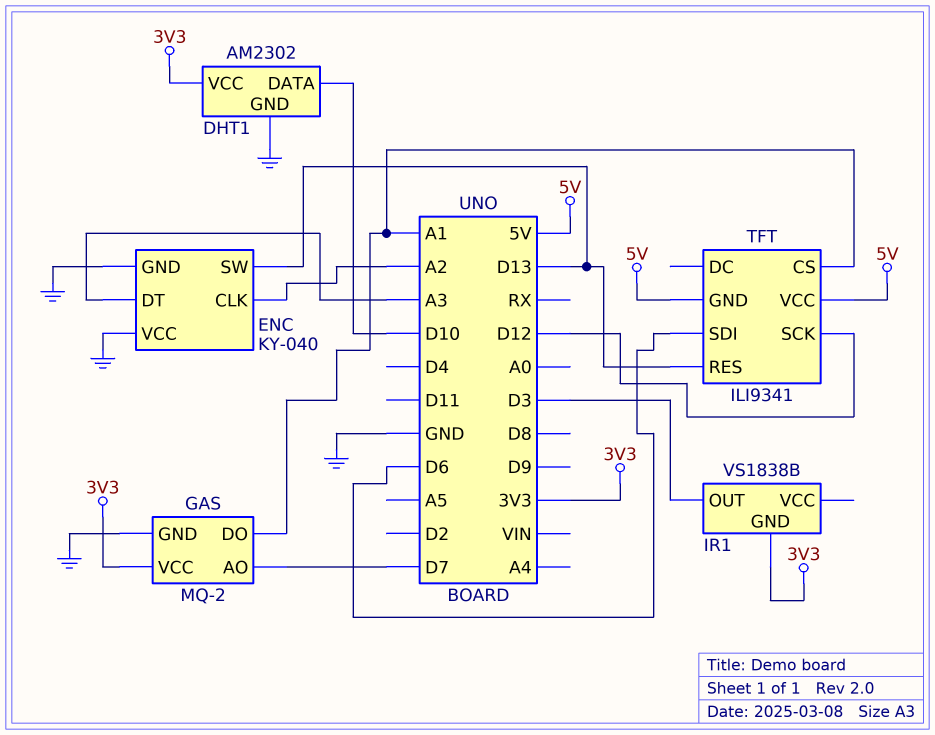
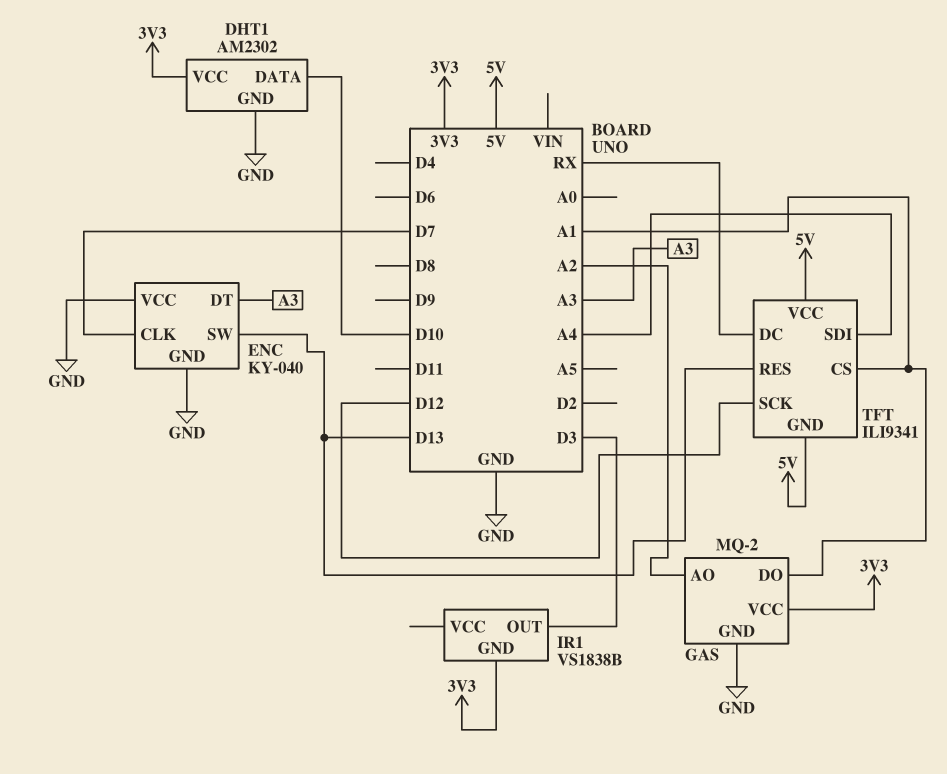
ENC pin CLK: A2 -> D7
GAS pin AO: D7 -> A2
TFT pin DC: none -> RX
TFT pin SDI: D6 -> A4

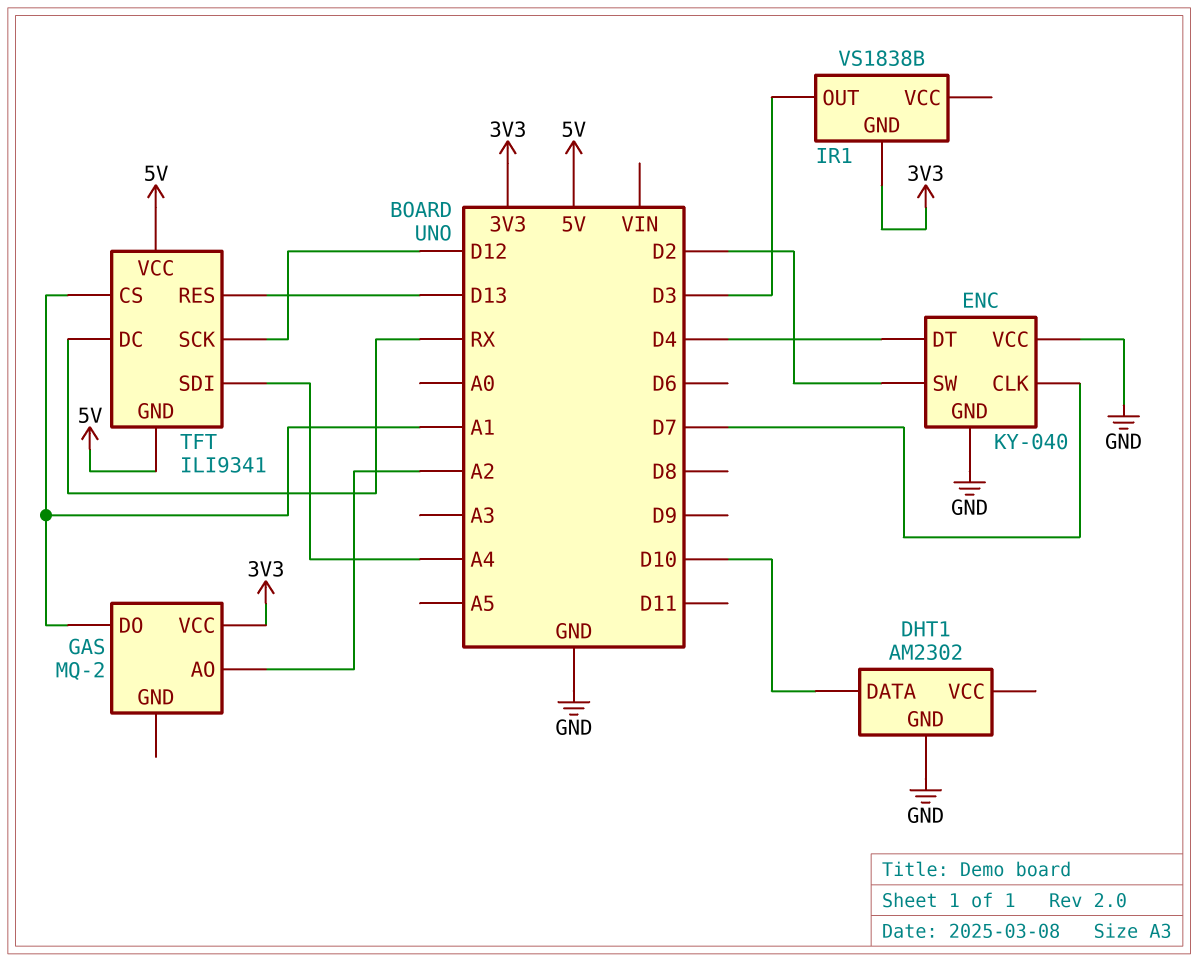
DHT1 pin VCC: 3V3 -> none
ENC pin DT: A3 -> D4
ENC pin SW: D13 -> D2
GAS pin GND: GND -> none

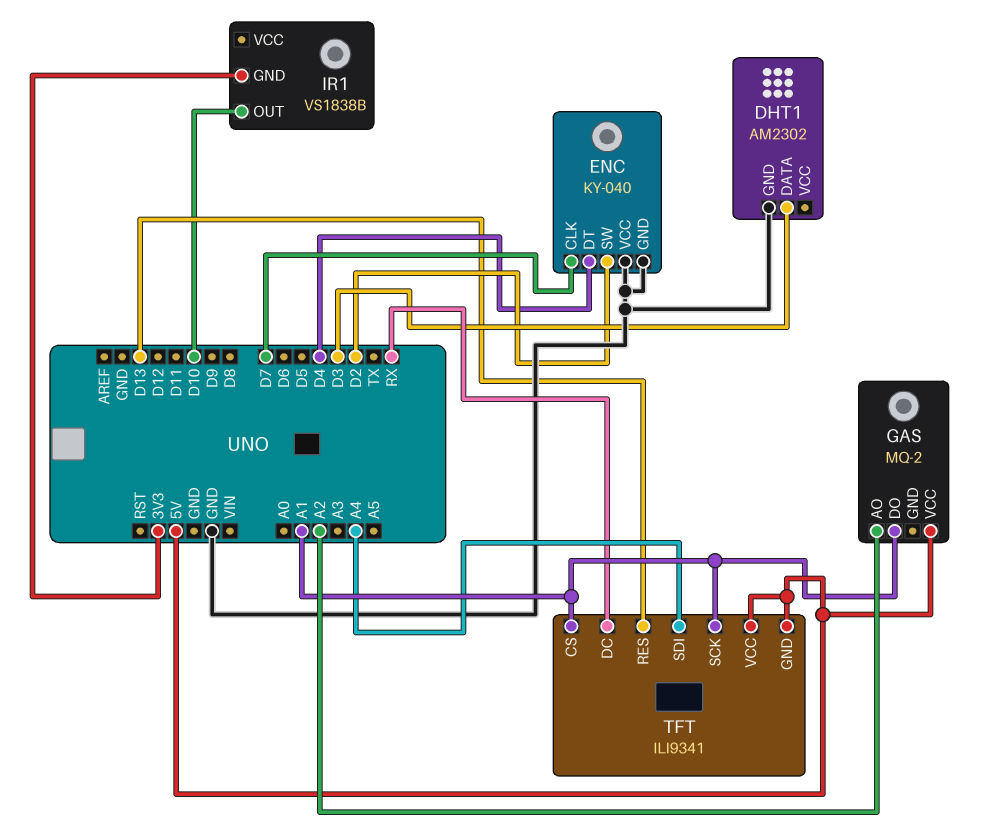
DHT1 pin DATA: D10 -> D3
GAS pin VCC: 3V3 -> 5V
IR1 pin OUT: D3 -> D10
TFT pin SCK: D12 -> A1

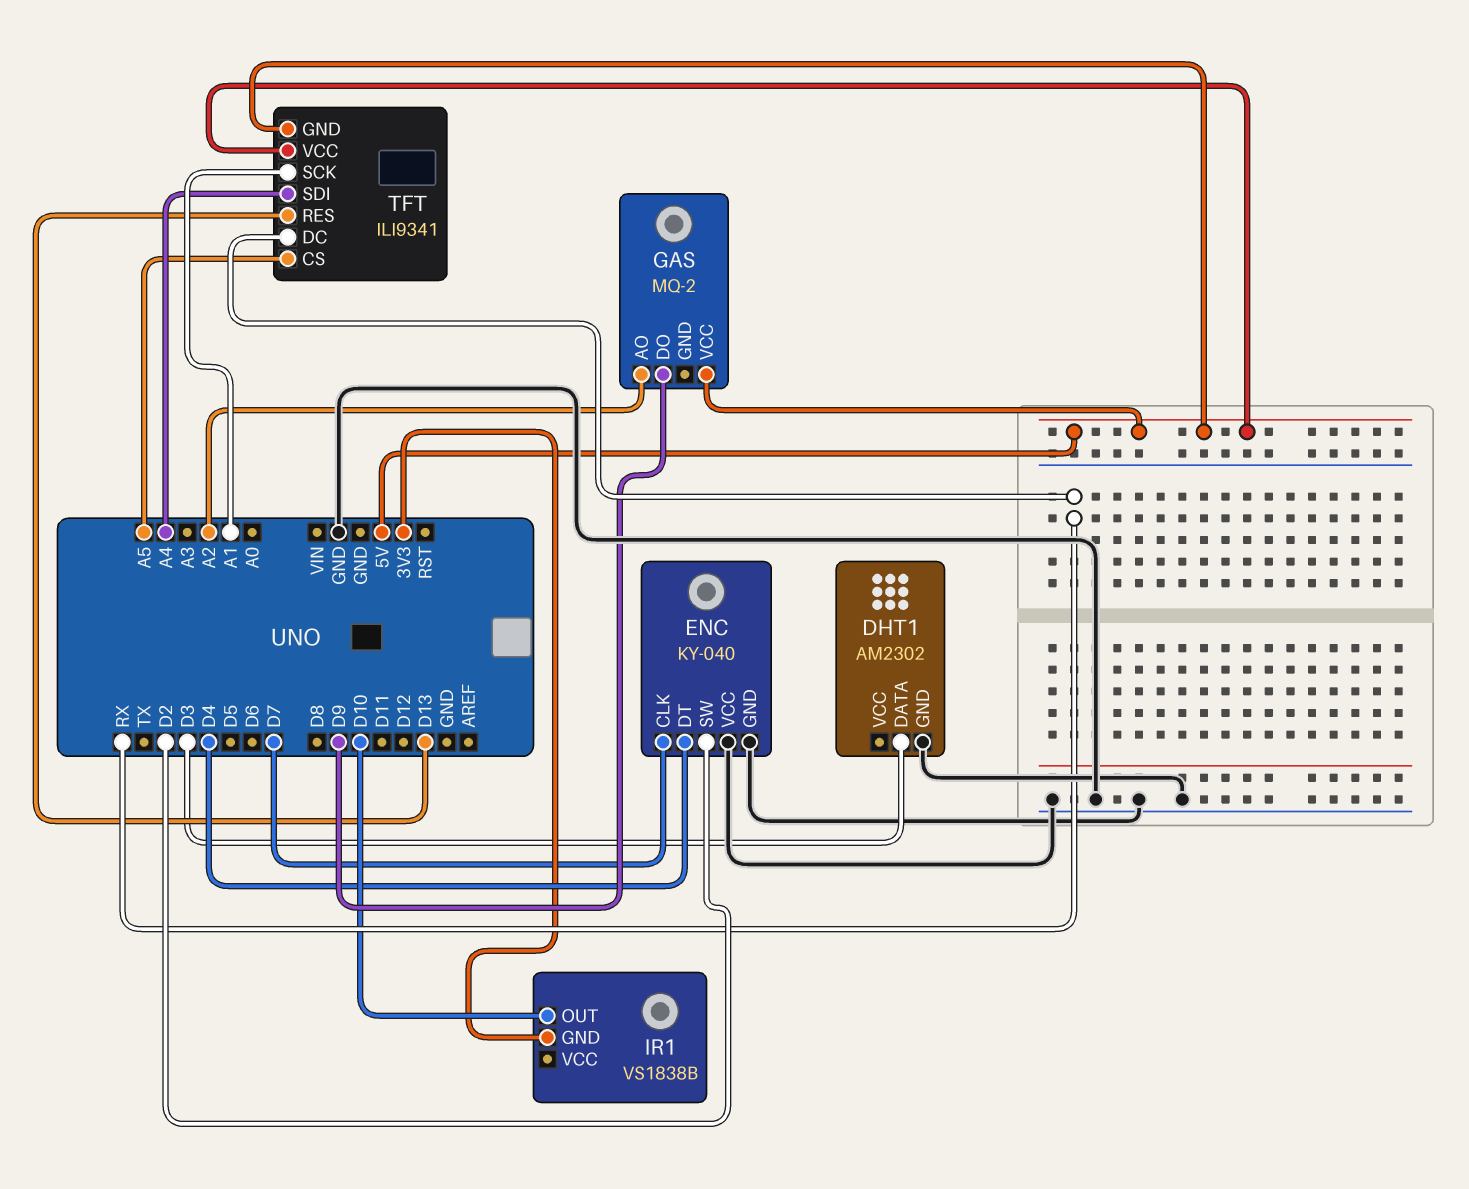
GAS pin DO: A1 -> D9
TFT pin CS: A1 -> A5

